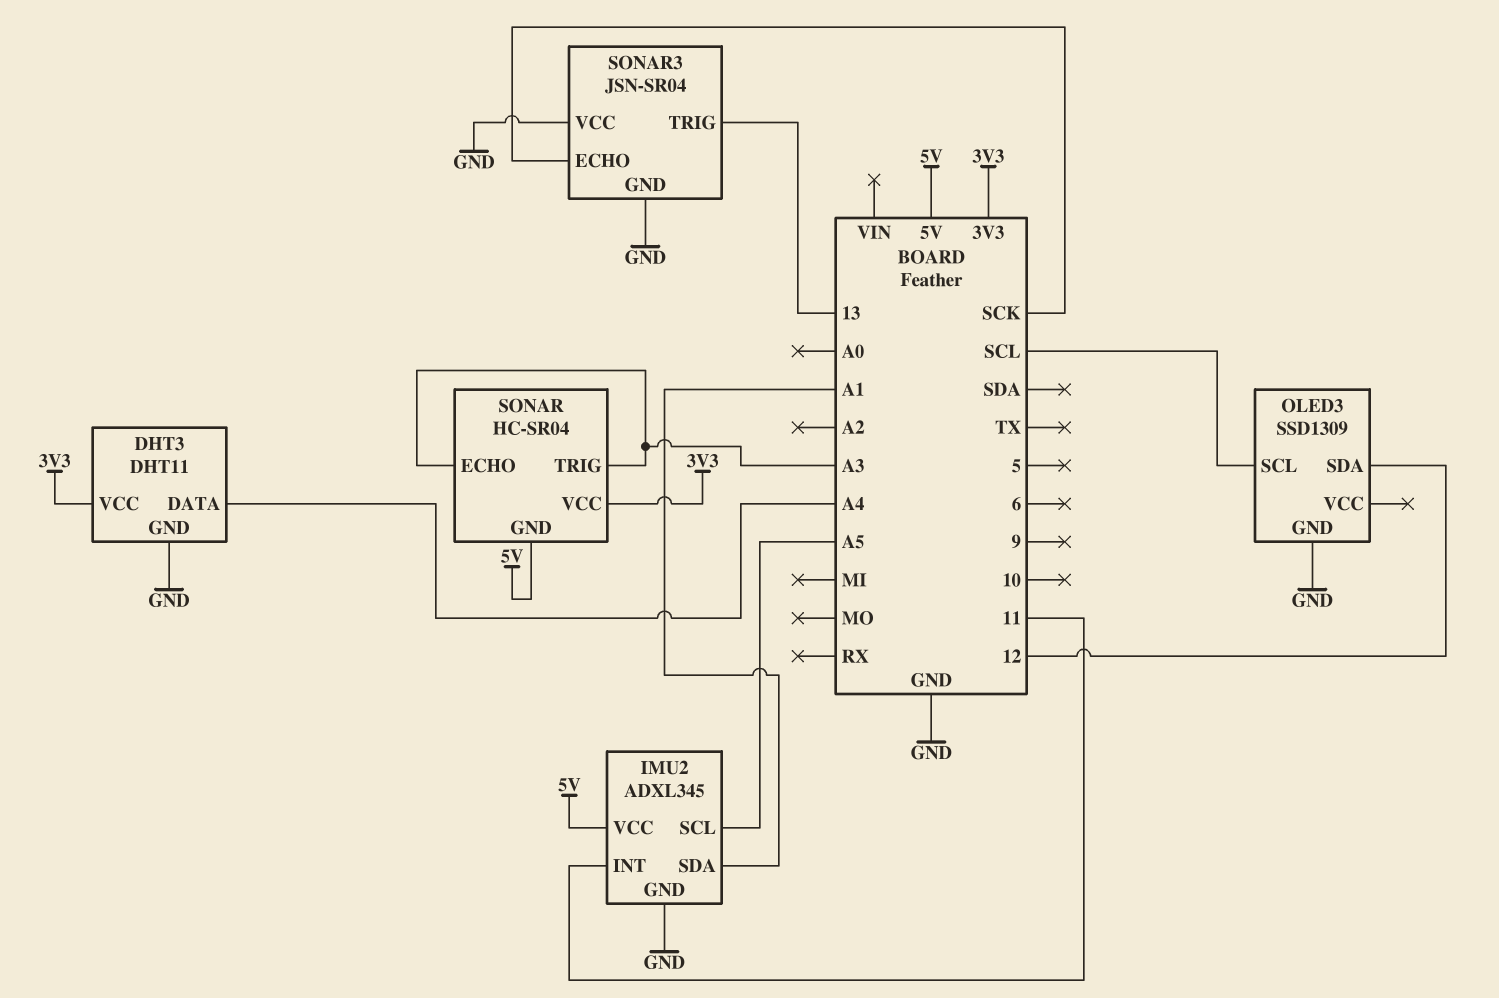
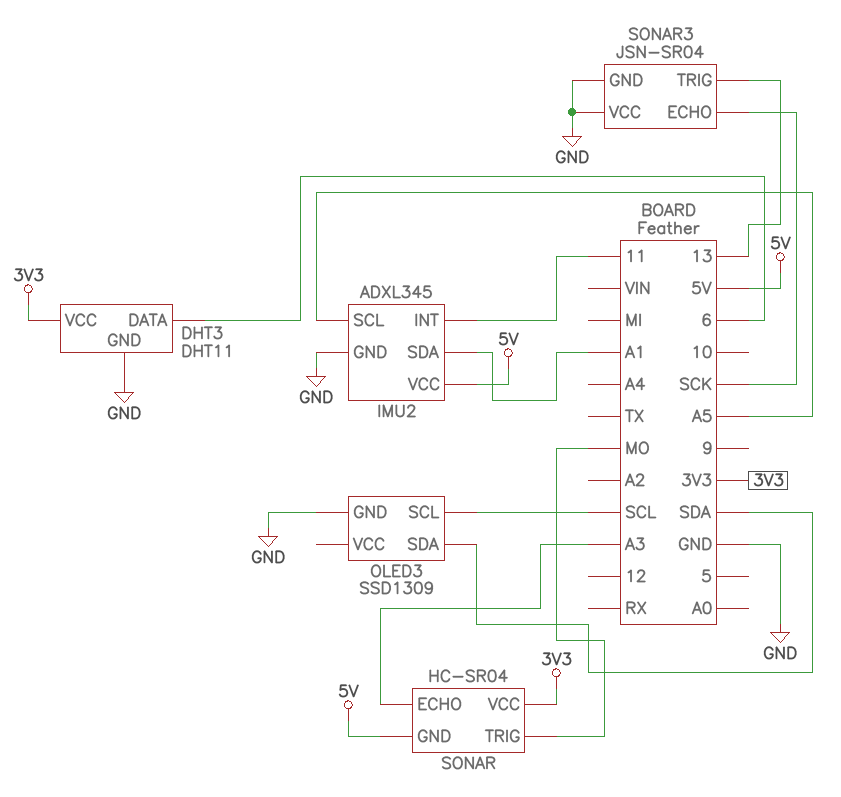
DHT3 pin DATA: A4 -> 6
OLED3 pin SDA: 12 -> SDA
SONAR pin TRIG: A3 -> MO

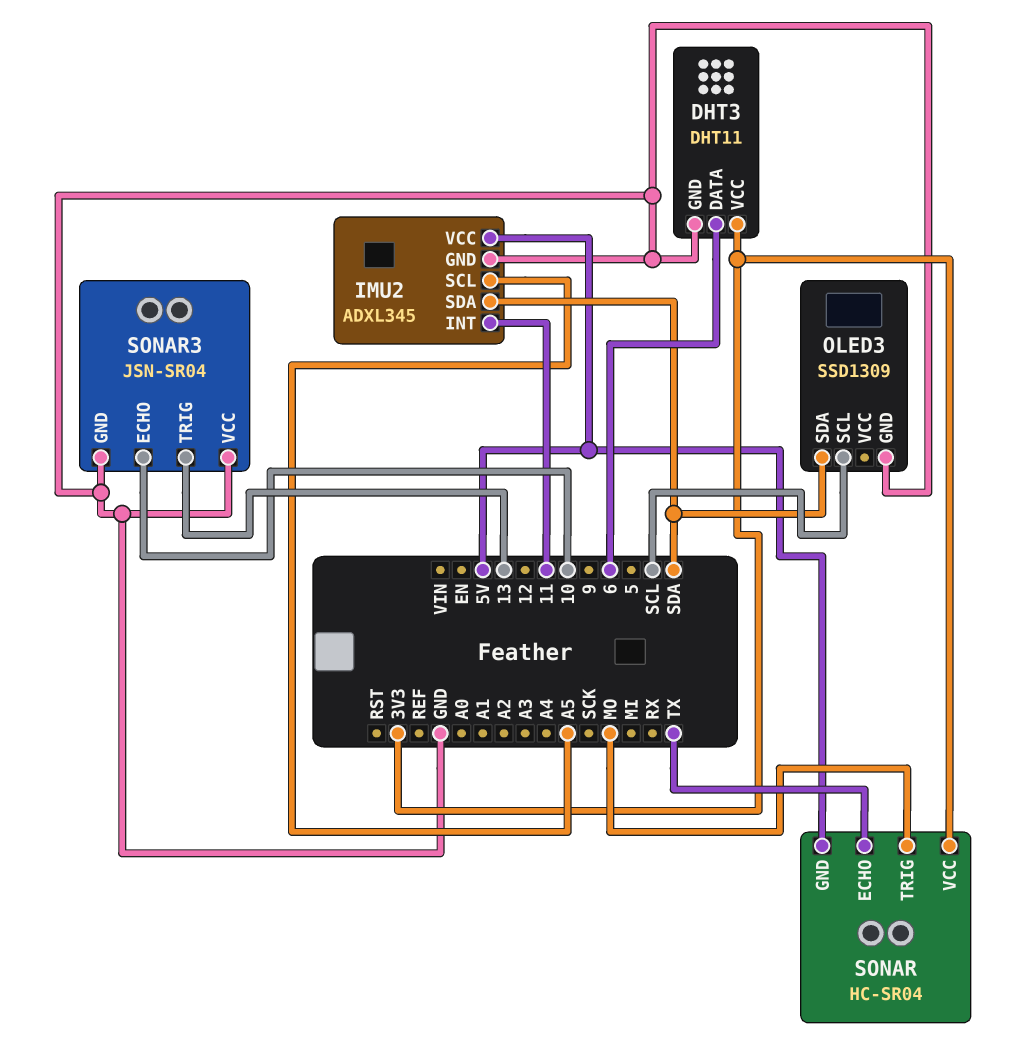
IMU2 pin SDA: A1 -> SDA
SONAR pin ECHO: A3 -> TX
SONAR3 pin ECHO: SCK -> 10

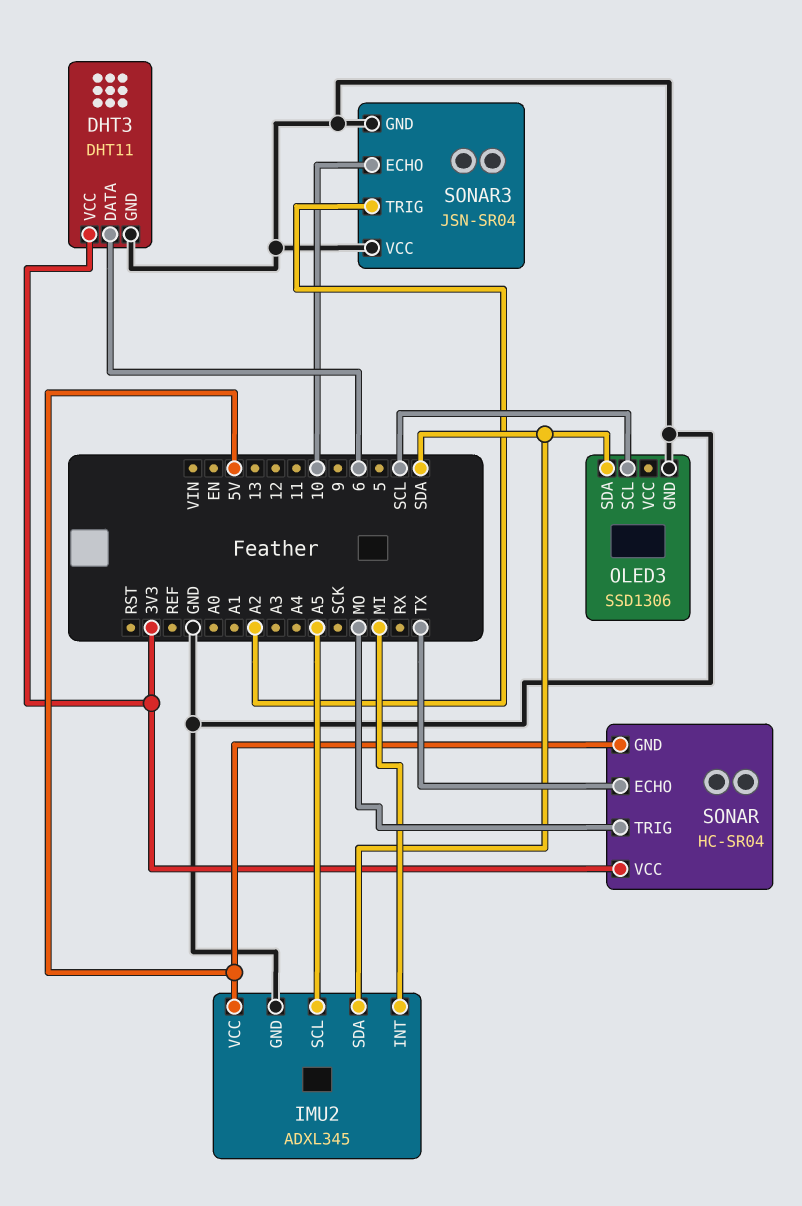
IMU2 pin INT: 11 -> MI
OLED3: SSD1309 -> SSD1306
SONAR3 pin TRIG: 13 -> A2

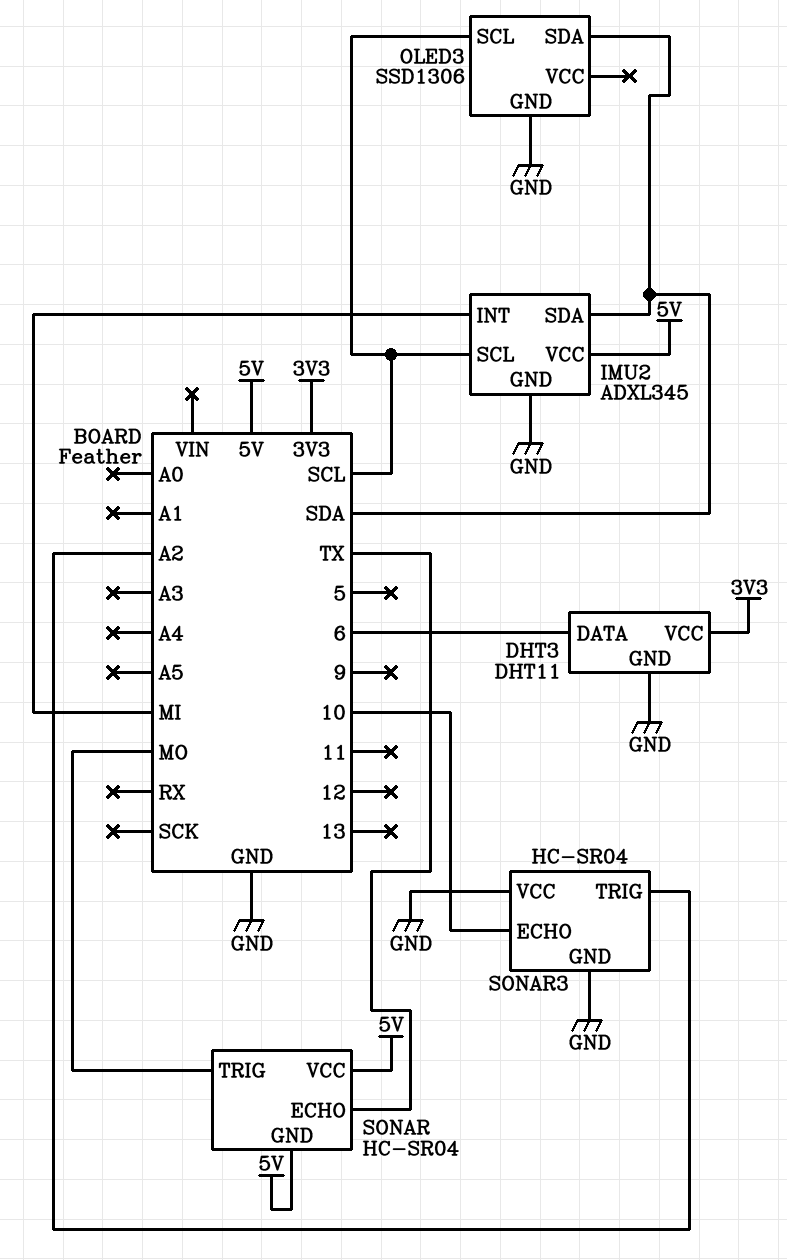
IMU2 pin SCL: A5 -> SCL
SONAR pin VCC: 3V3 -> 5V
SONAR3: JSN-SR04 -> HC-SR04

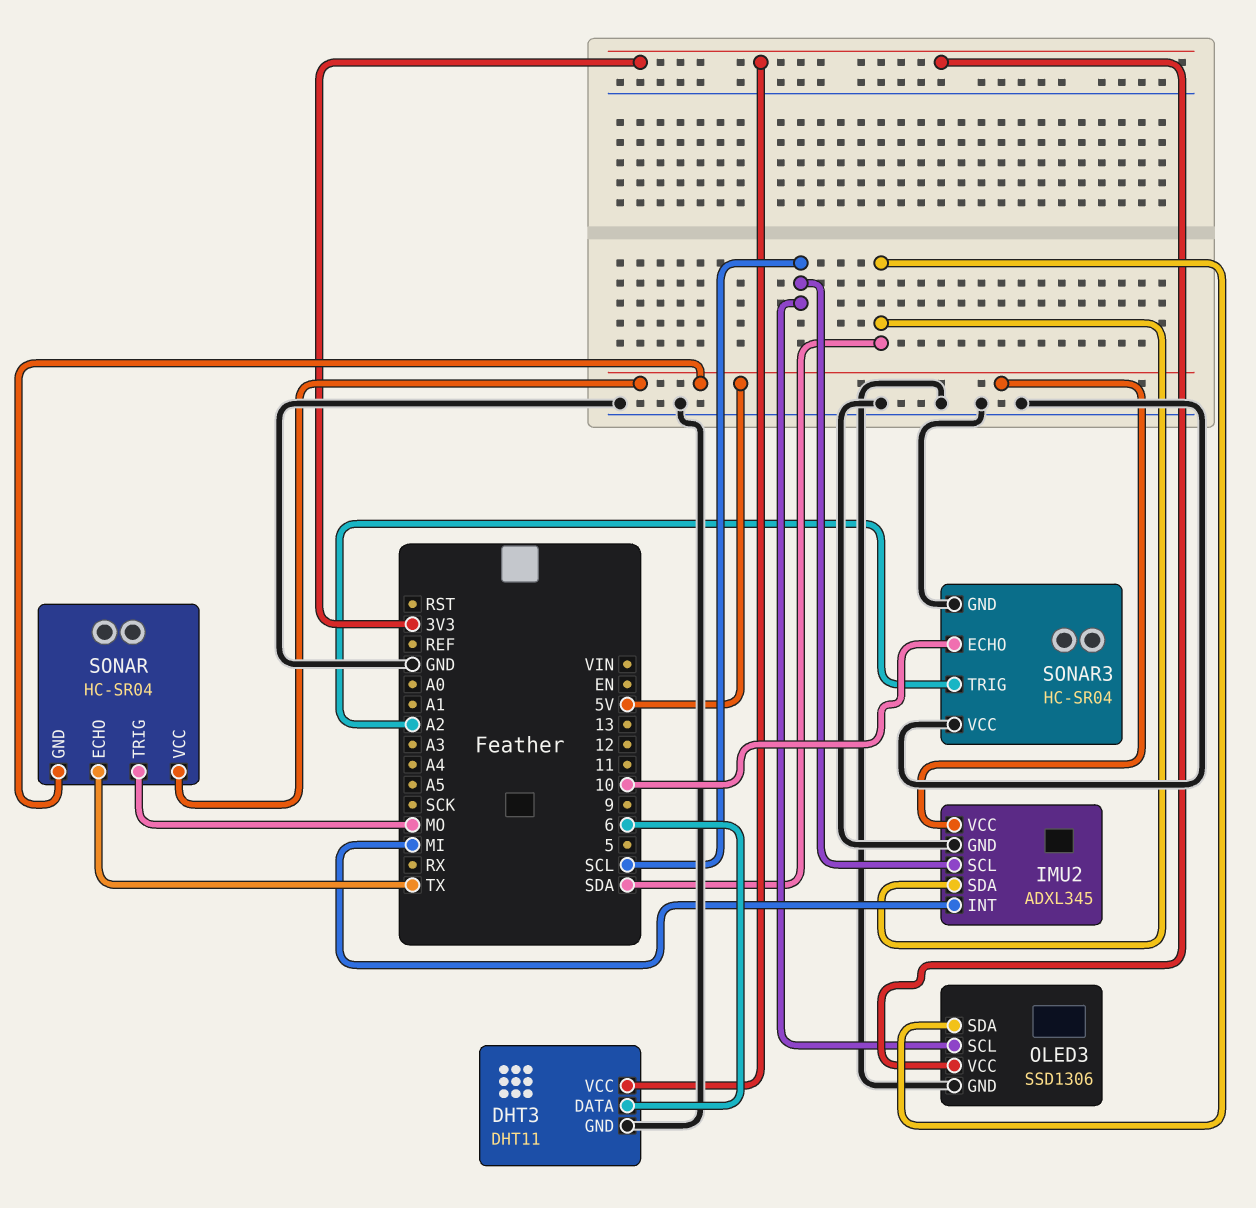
OLED3 pin VCC: none -> 3V3

